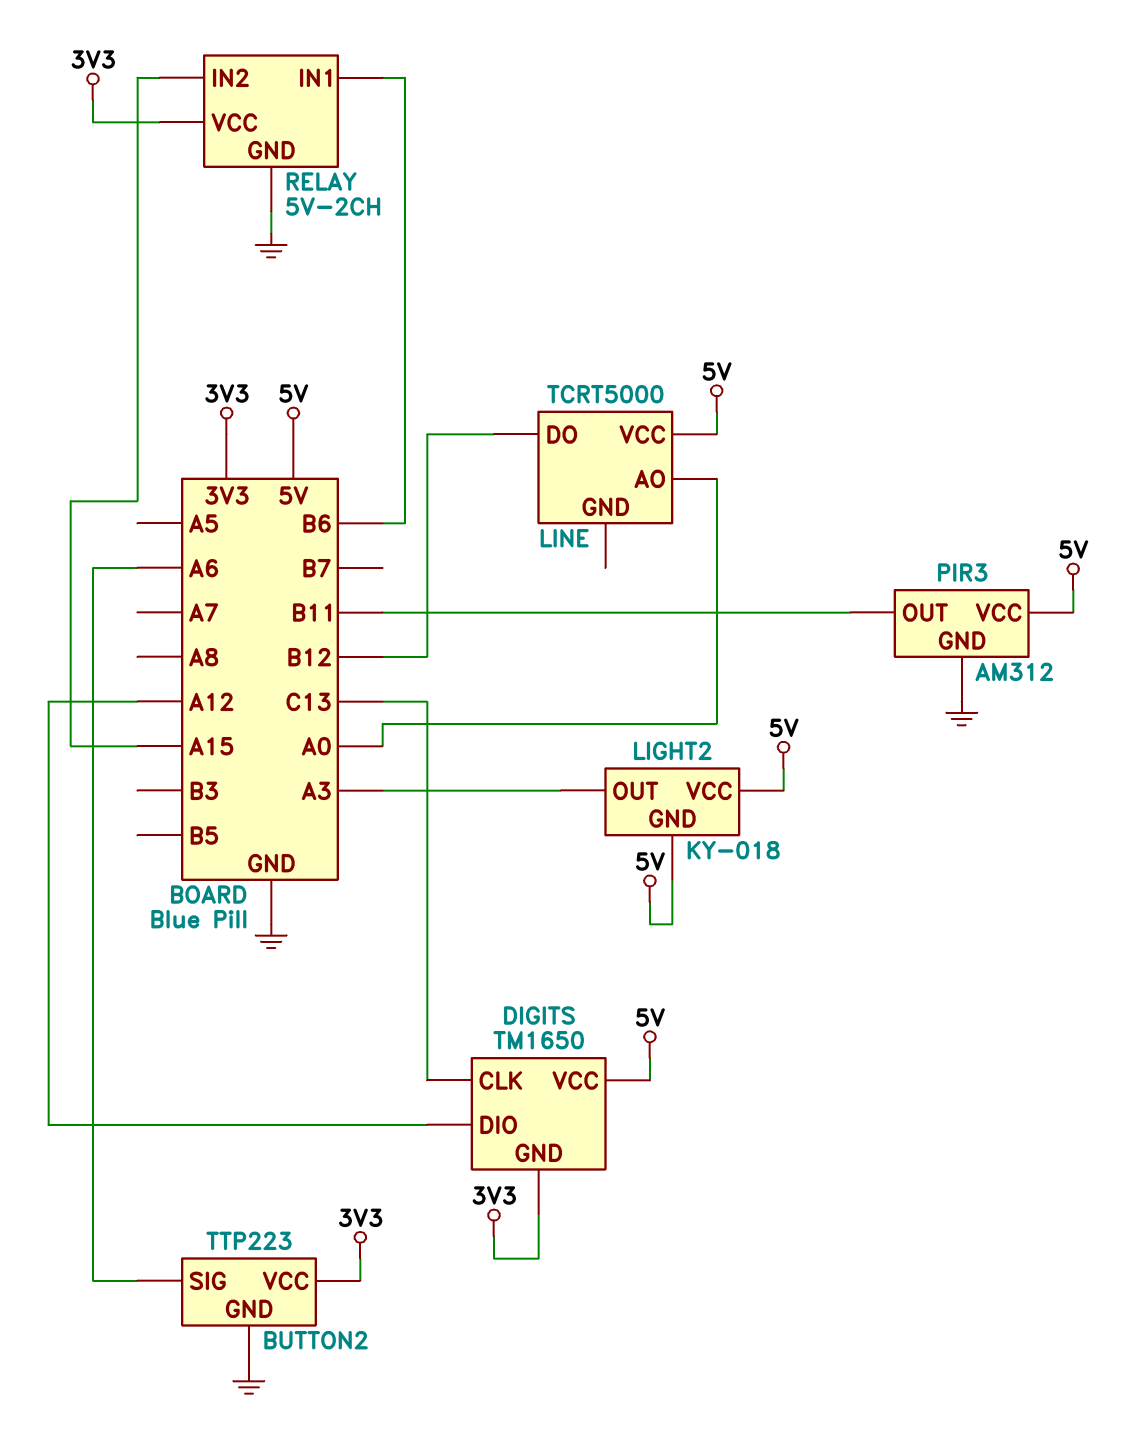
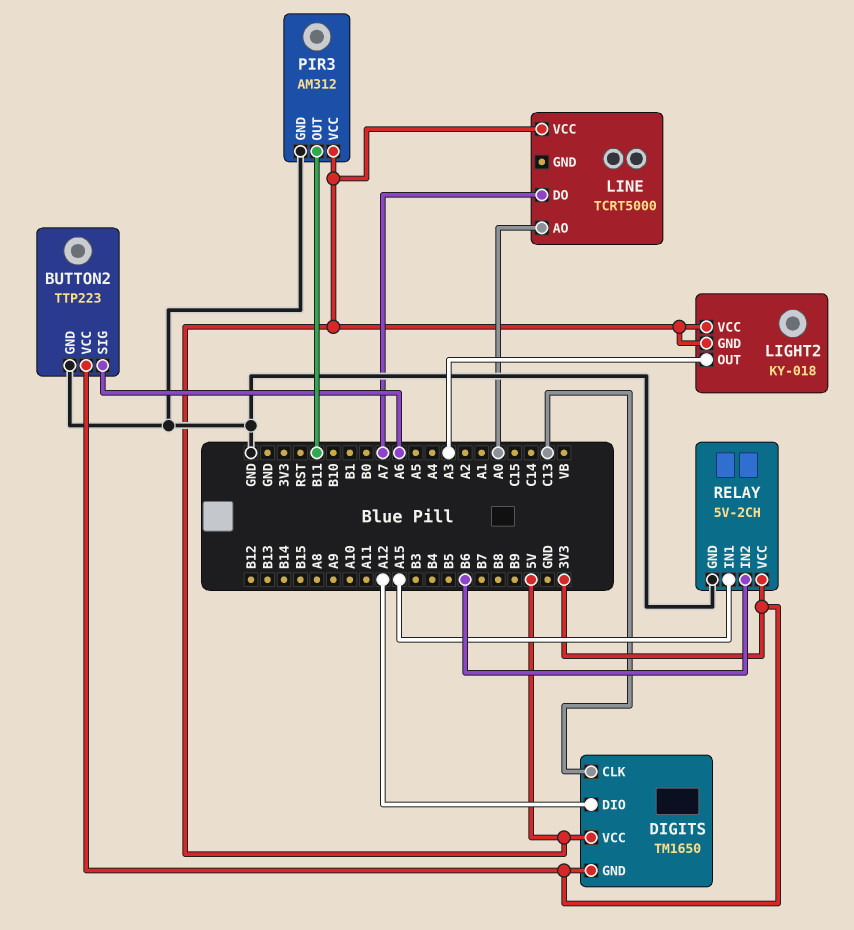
LINE pin DO: B12 -> A7
RELAY pin IN1: B6 -> A15
RELAY pin IN2: A15 -> B6

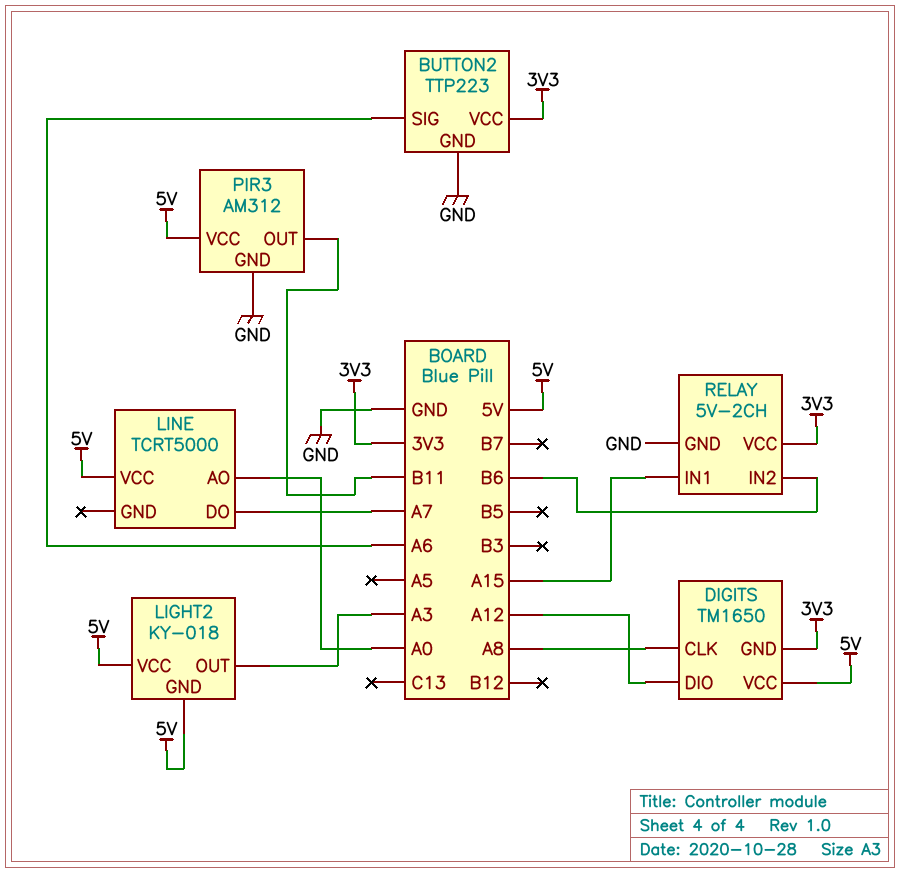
DIGITS pin CLK: C13 -> A8

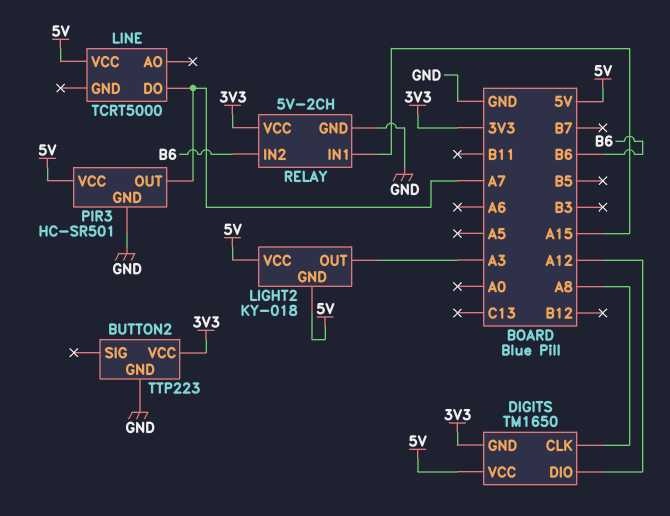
BUTTON2 pin SIG: A6 -> none
LINE pin AO: A0 -> none
PIR3: AM312 -> HC-SR501
PIR3 pin OUT: B11 -> A7

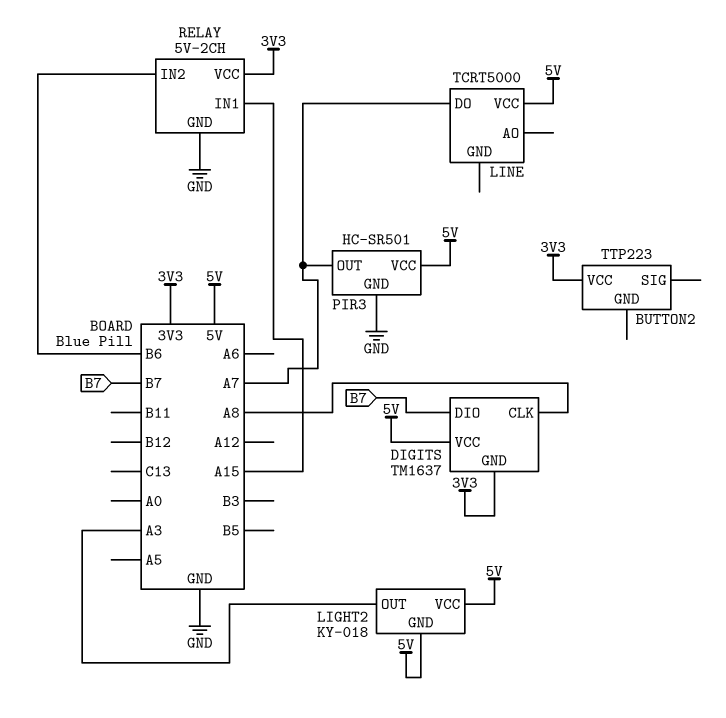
BUTTON2 pin GND: GND -> none
DIGITS: TM1650 -> TM1637
DIGITS pin DIO: A12 -> B7

